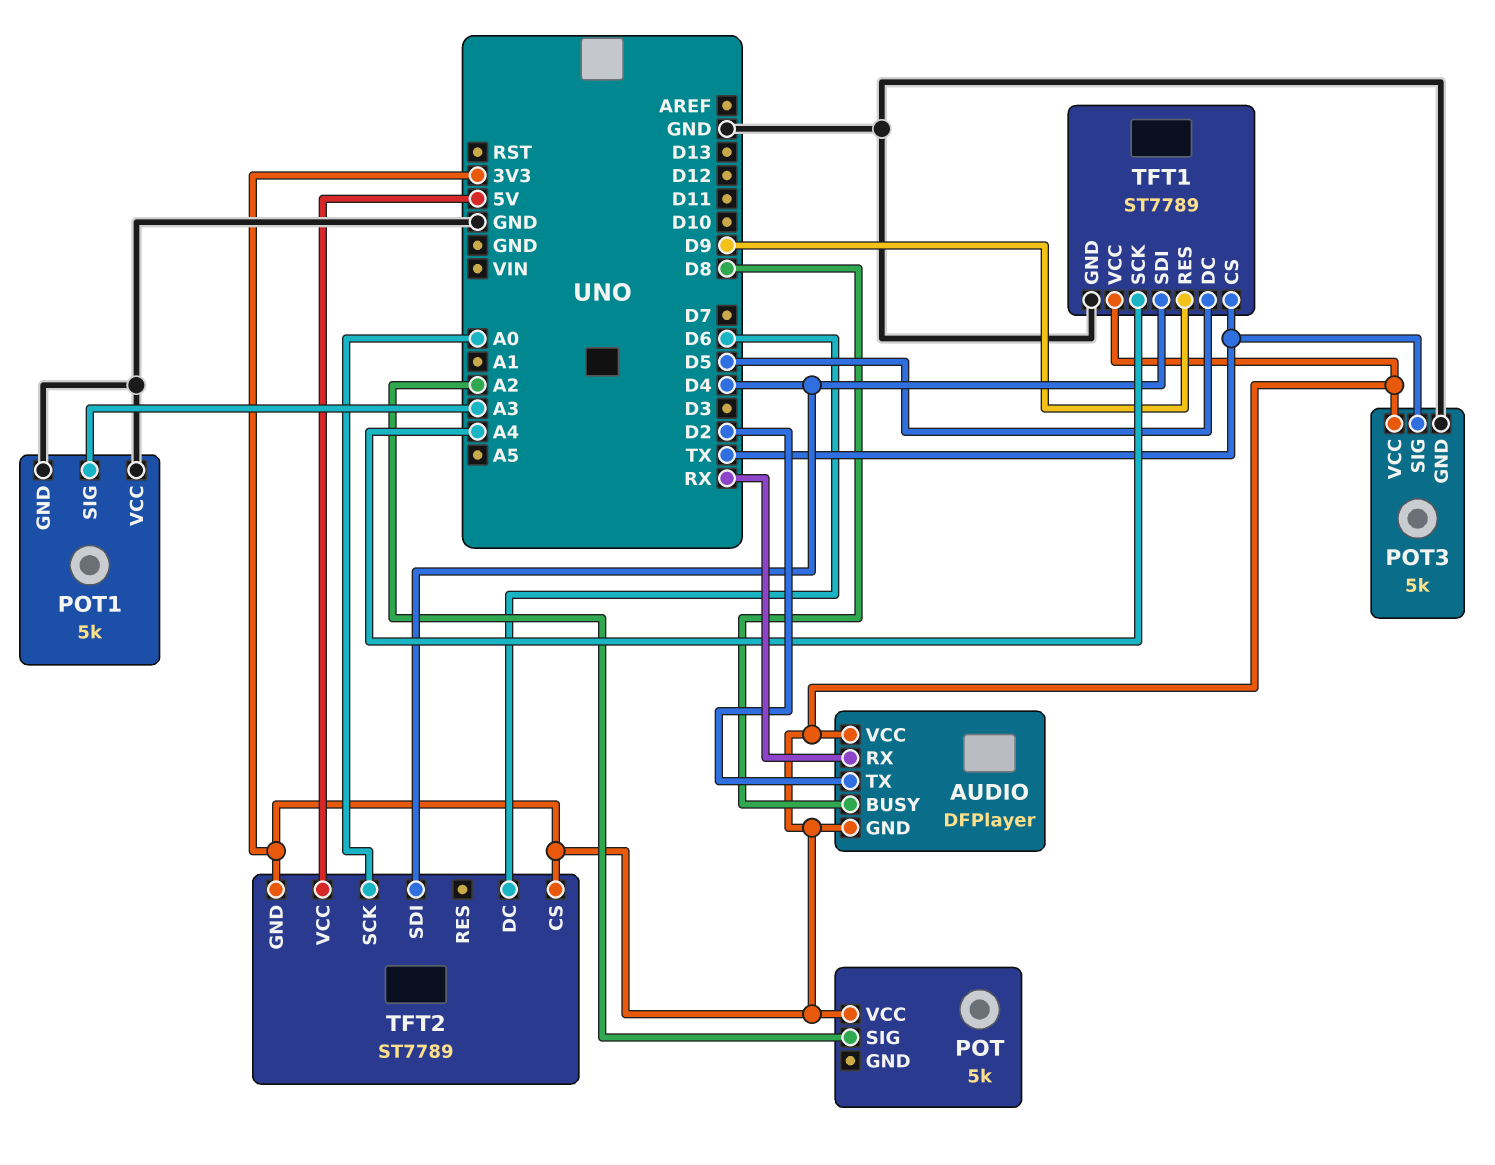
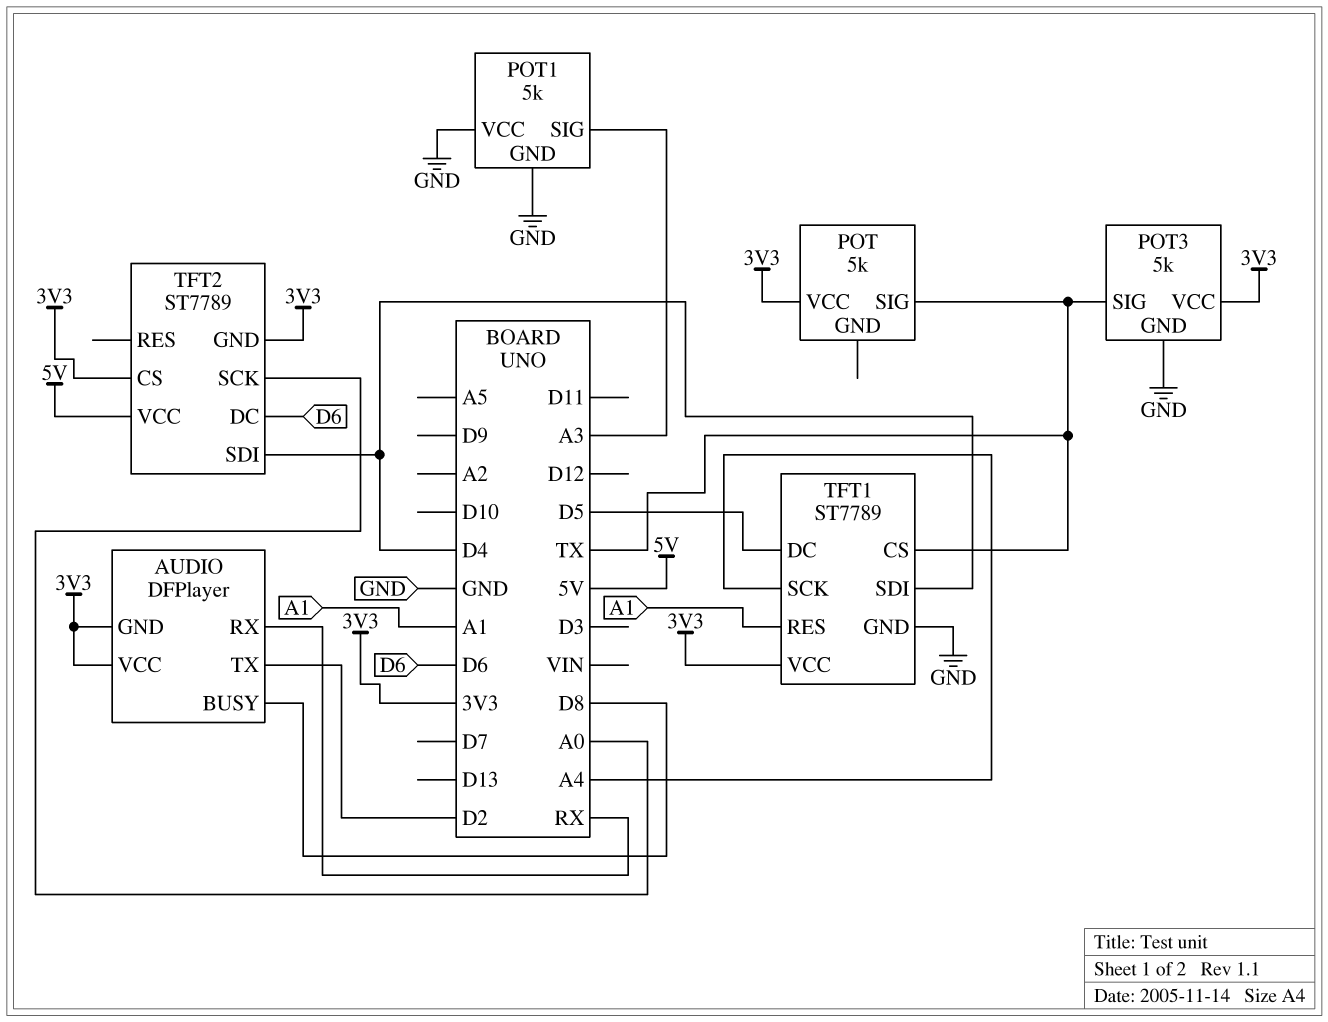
POT pin SIG: A2 -> TX
TFT1 pin RES: D9 -> A1

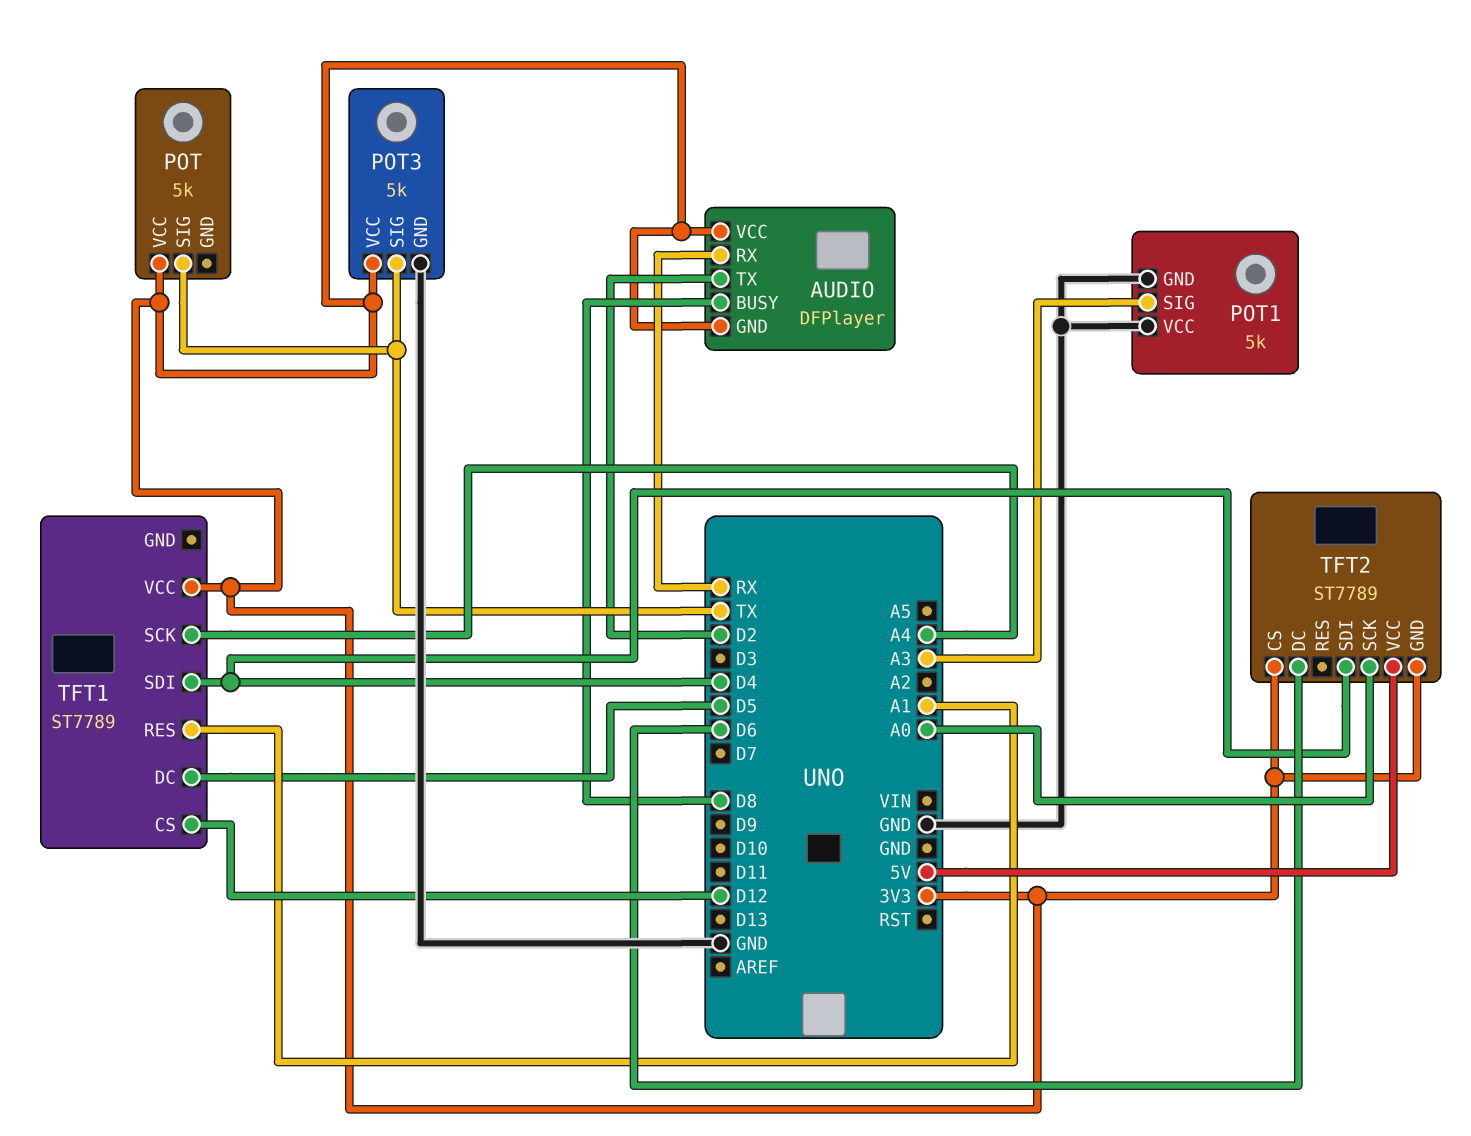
TFT1 pin CS: TX -> D12
TFT1 pin GND: GND -> none

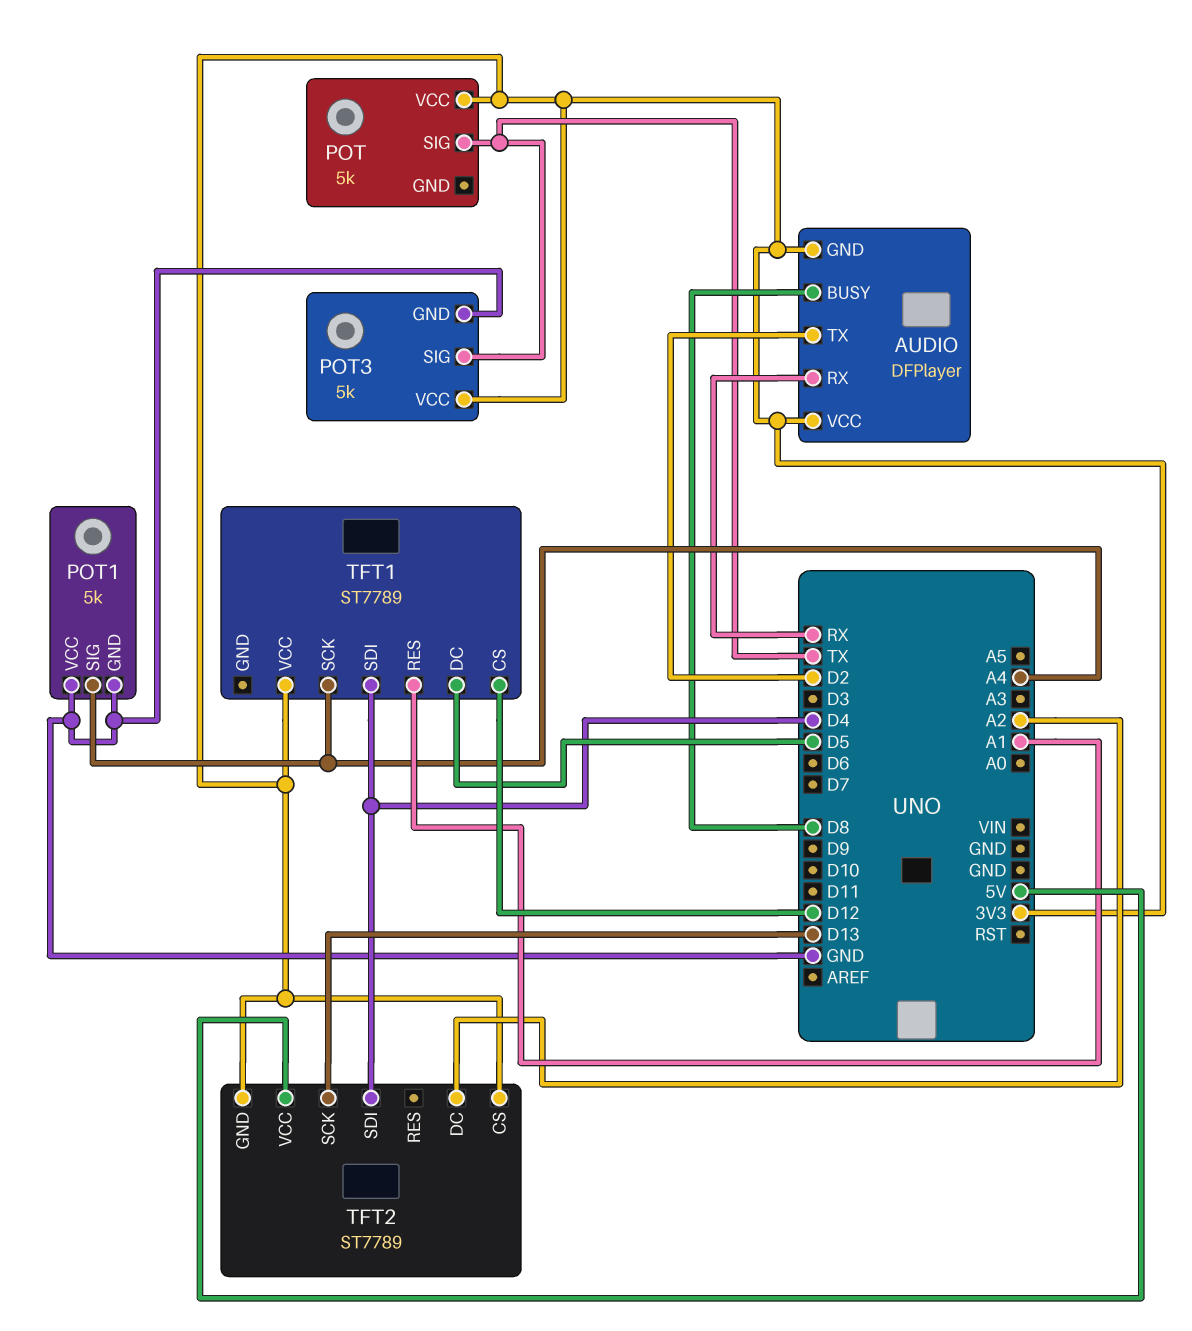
POT1 pin SIG: A3 -> A4
TFT2 pin DC: D6 -> A2
TFT2 pin SCK: A0 -> D13

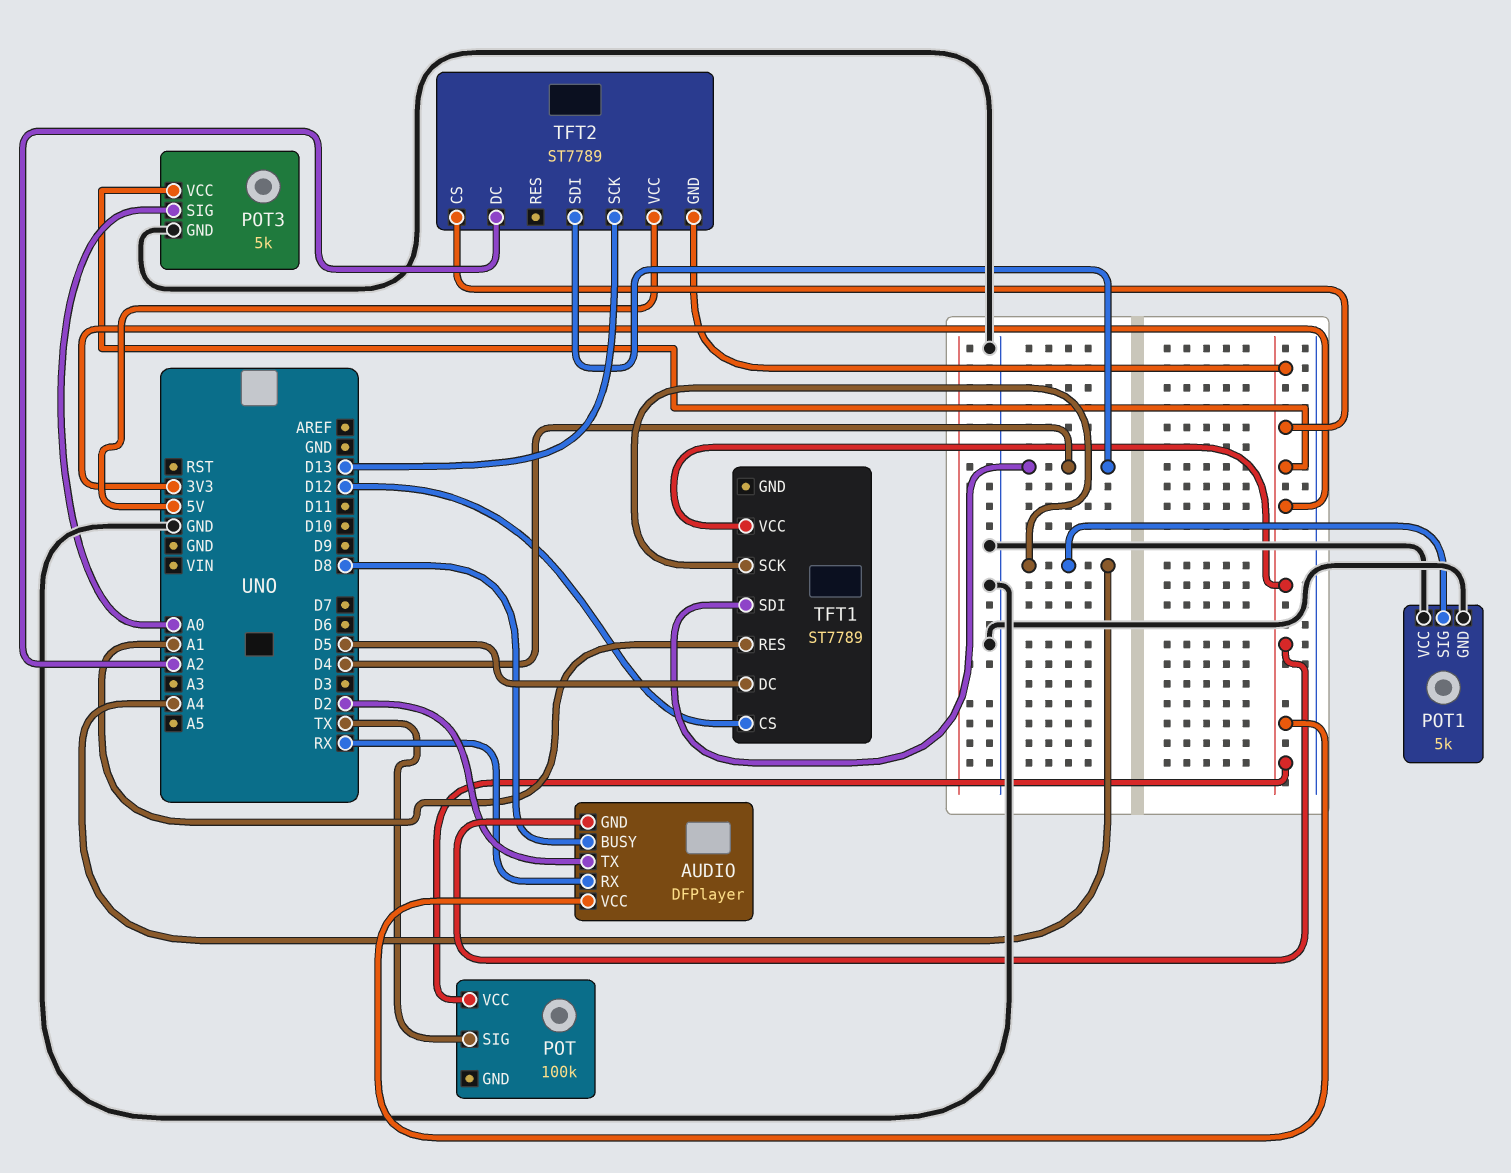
POT: 5k -> 100k
POT3 pin SIG: TX -> A0

